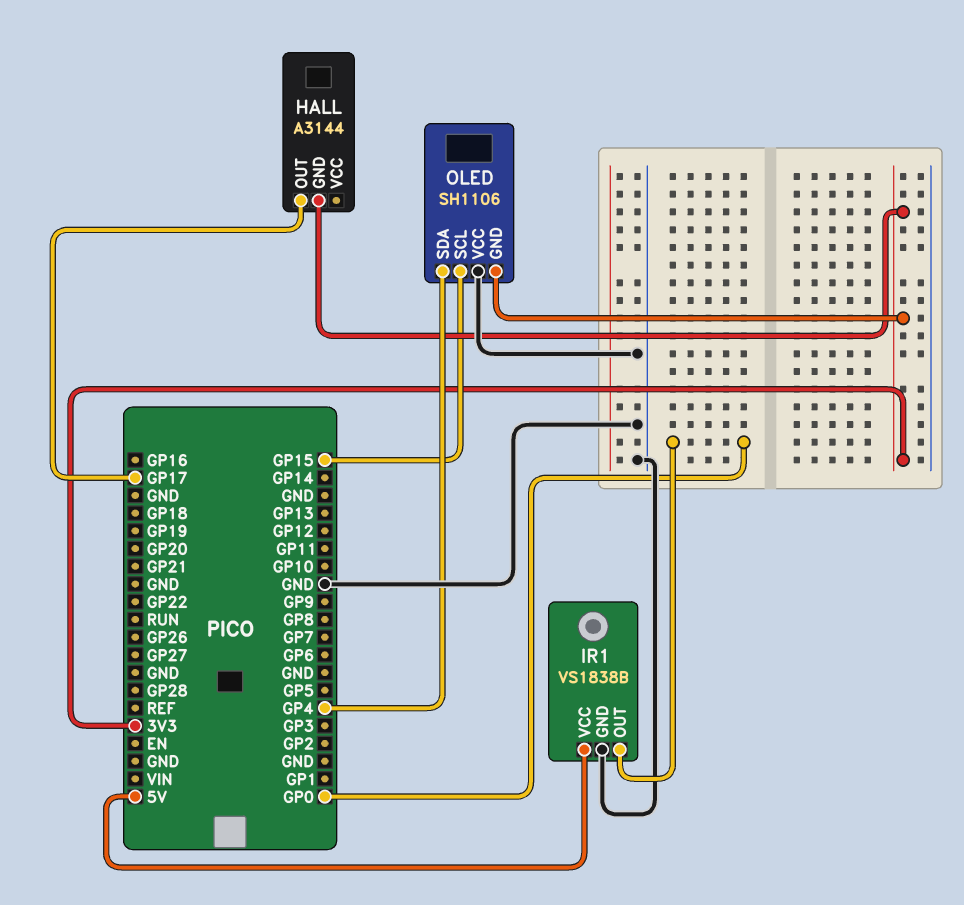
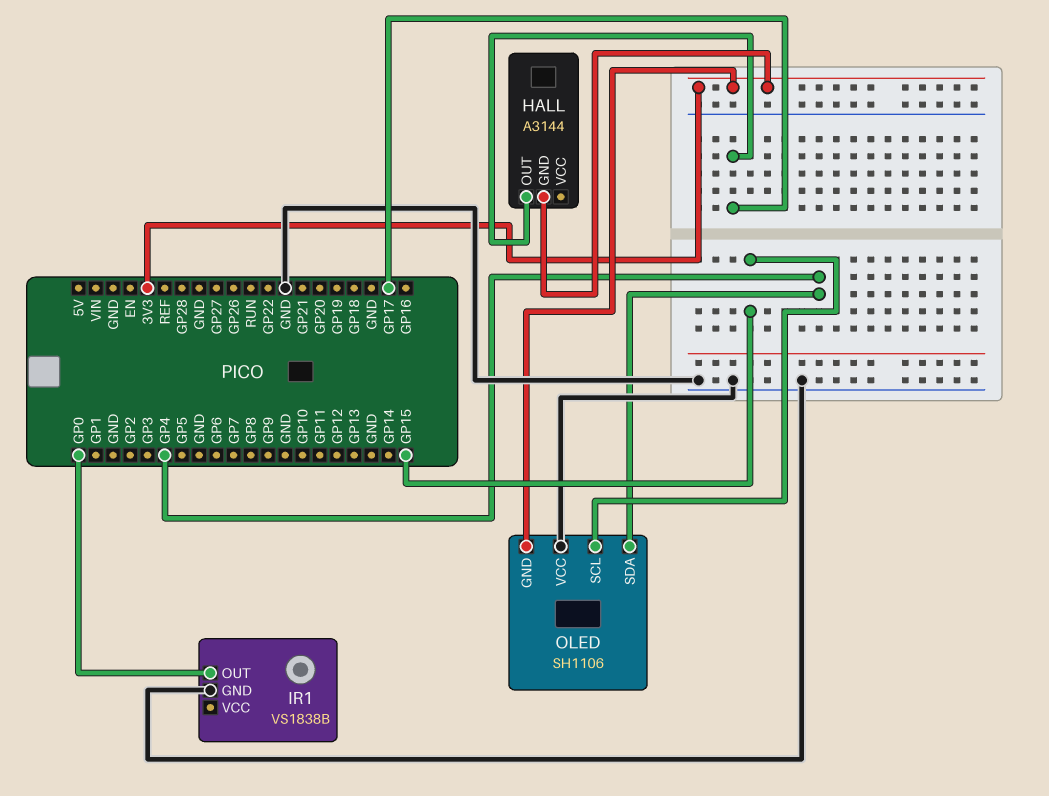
IR1 pin VCC: 5V -> none

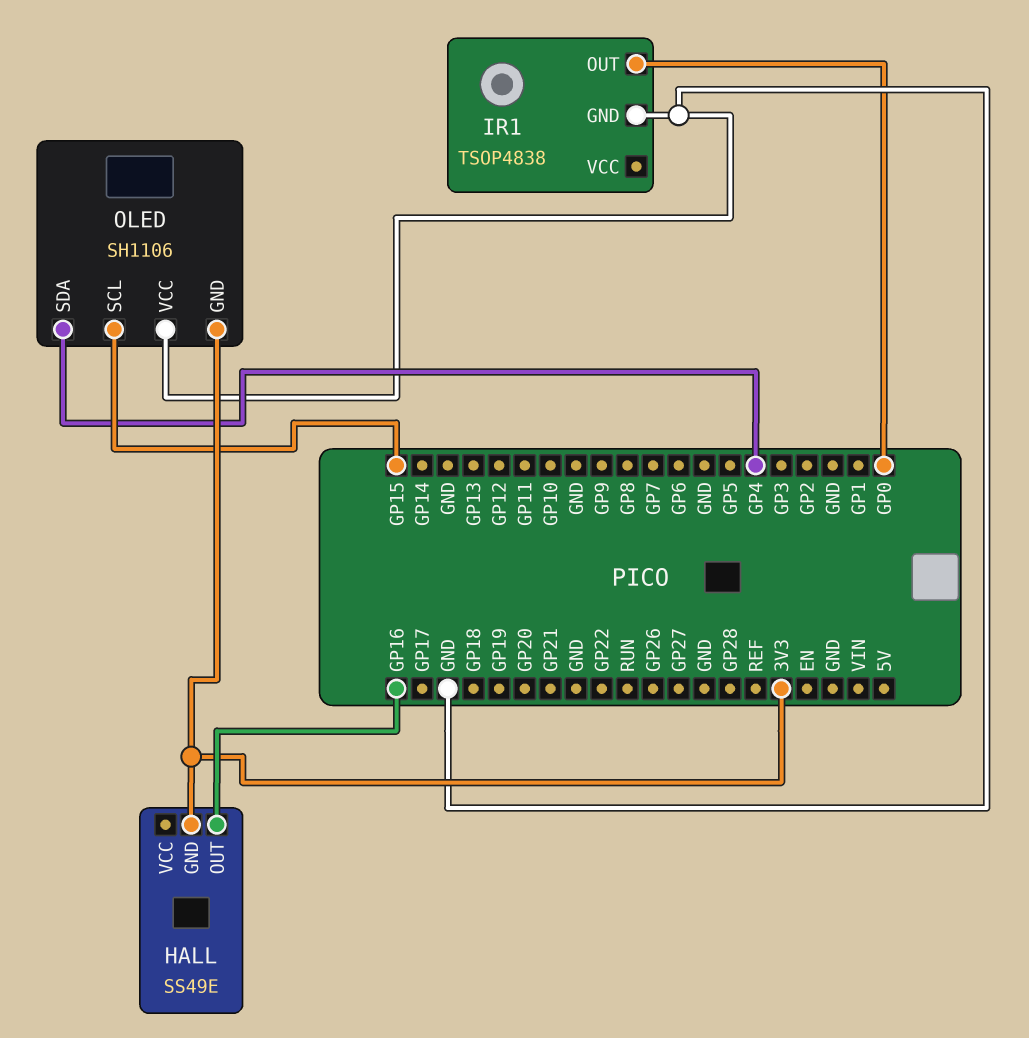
HALL: A3144 -> SS49E
HALL pin OUT: GP17 -> GP16
IR1: VS1838B -> TSOP4838

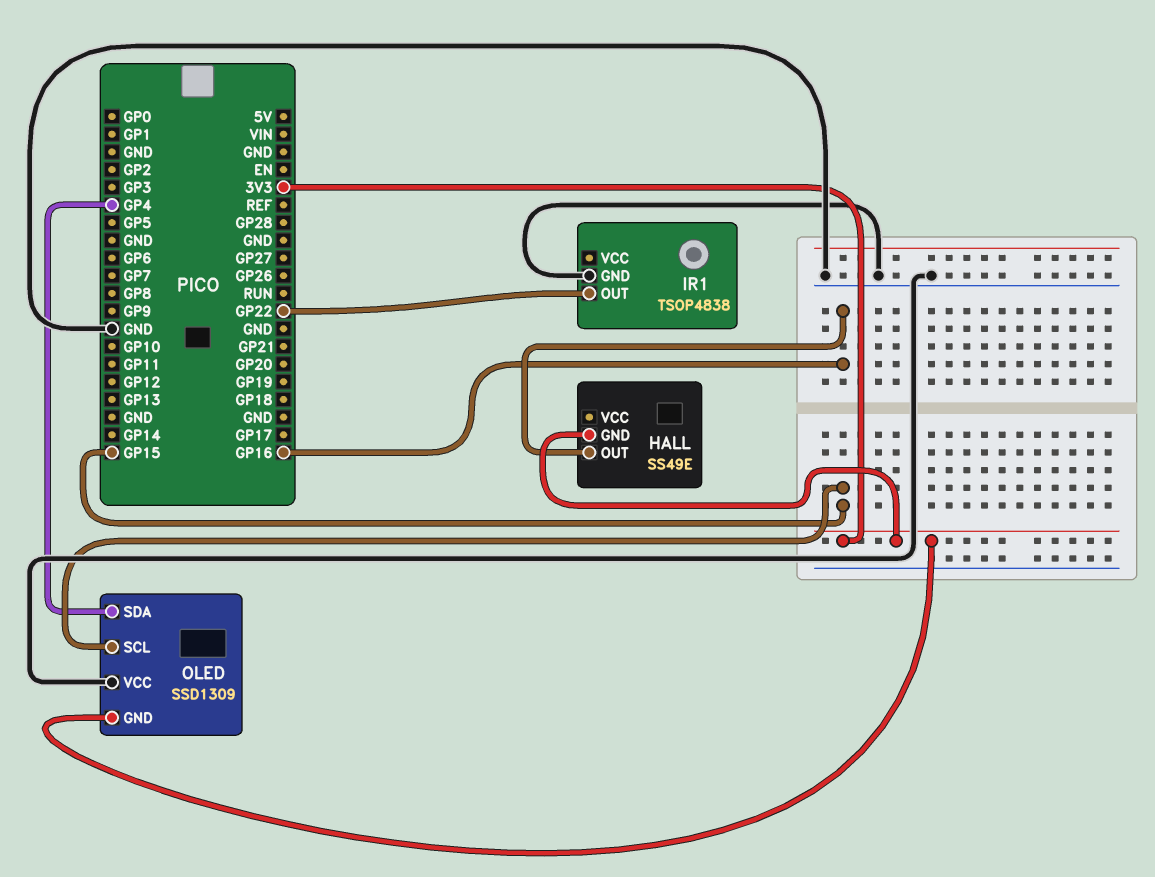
IR1 pin OUT: GP0 -> GP22
OLED: SH1106 -> SSD1309

